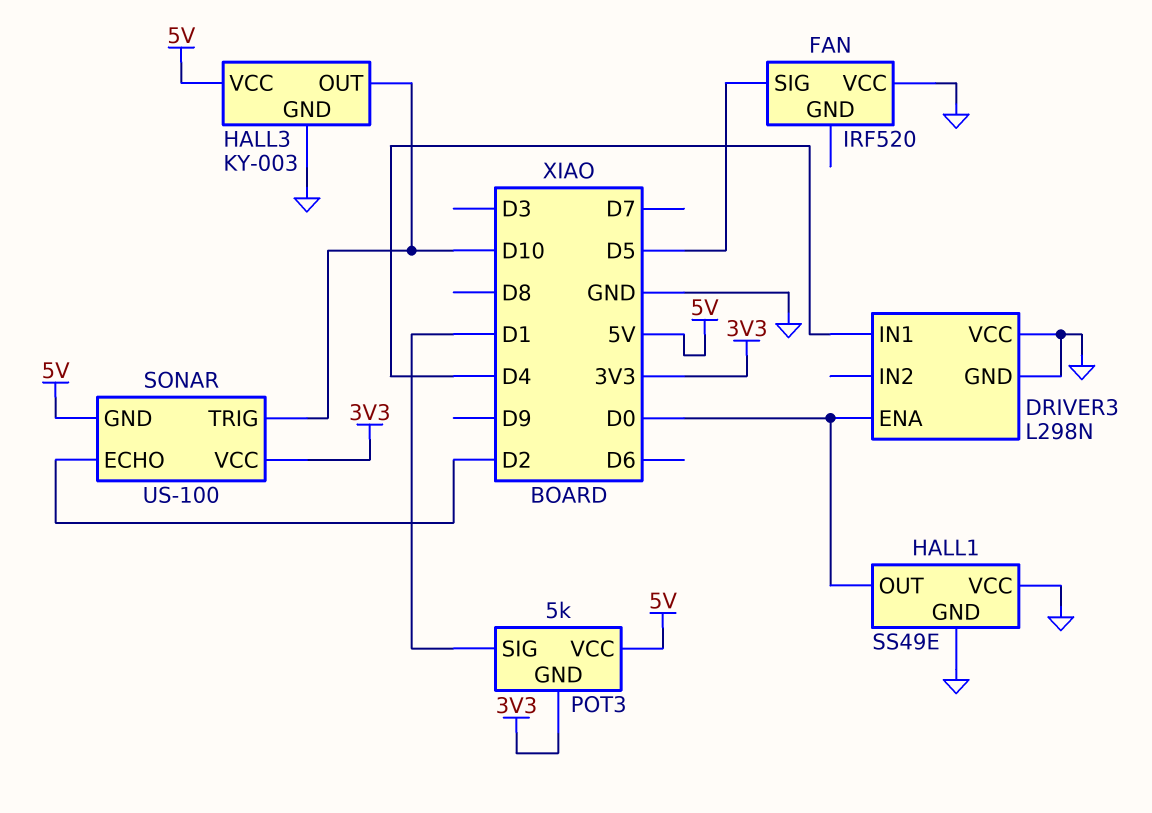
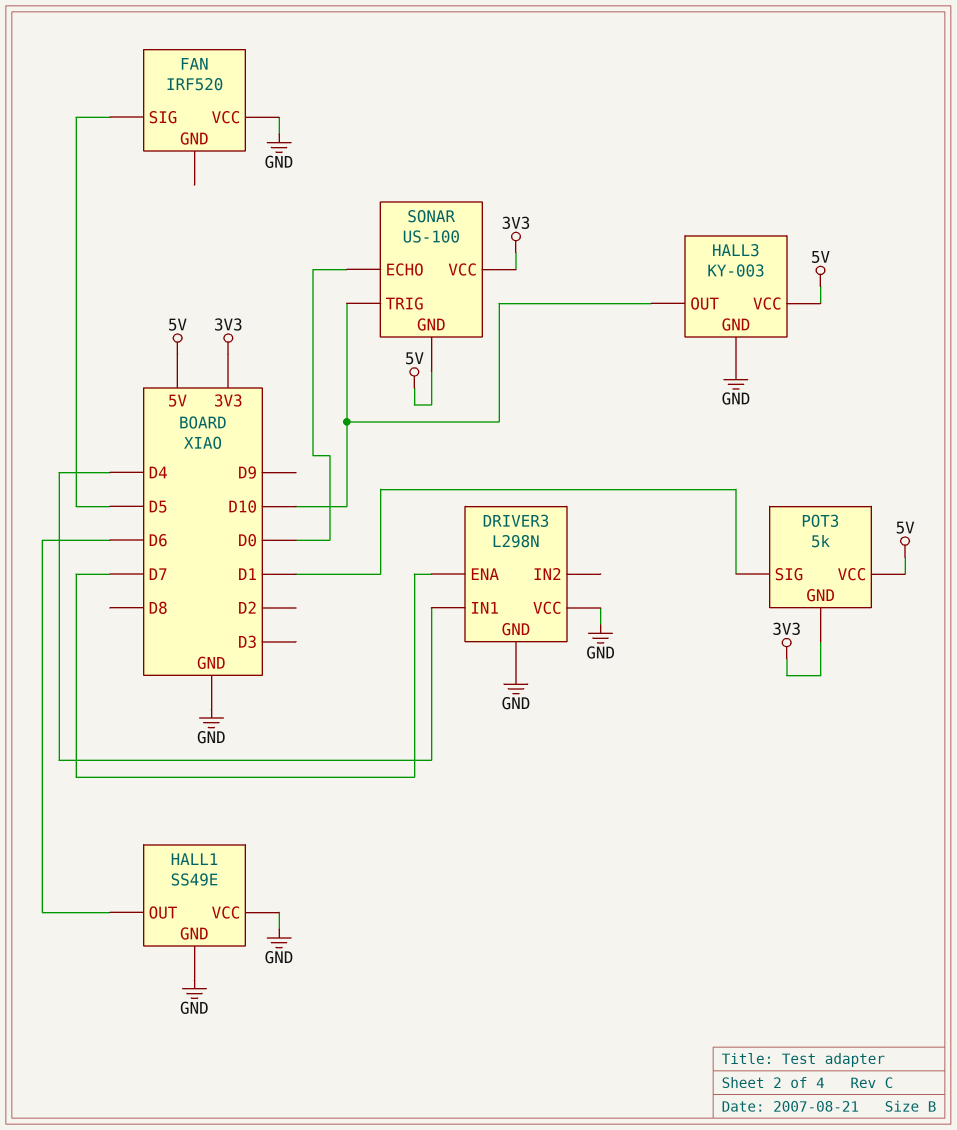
DRIVER3 pin ENA: D0 -> D7
HALL1 pin OUT: D0 -> D6
SONAR pin ECHO: D2 -> D0

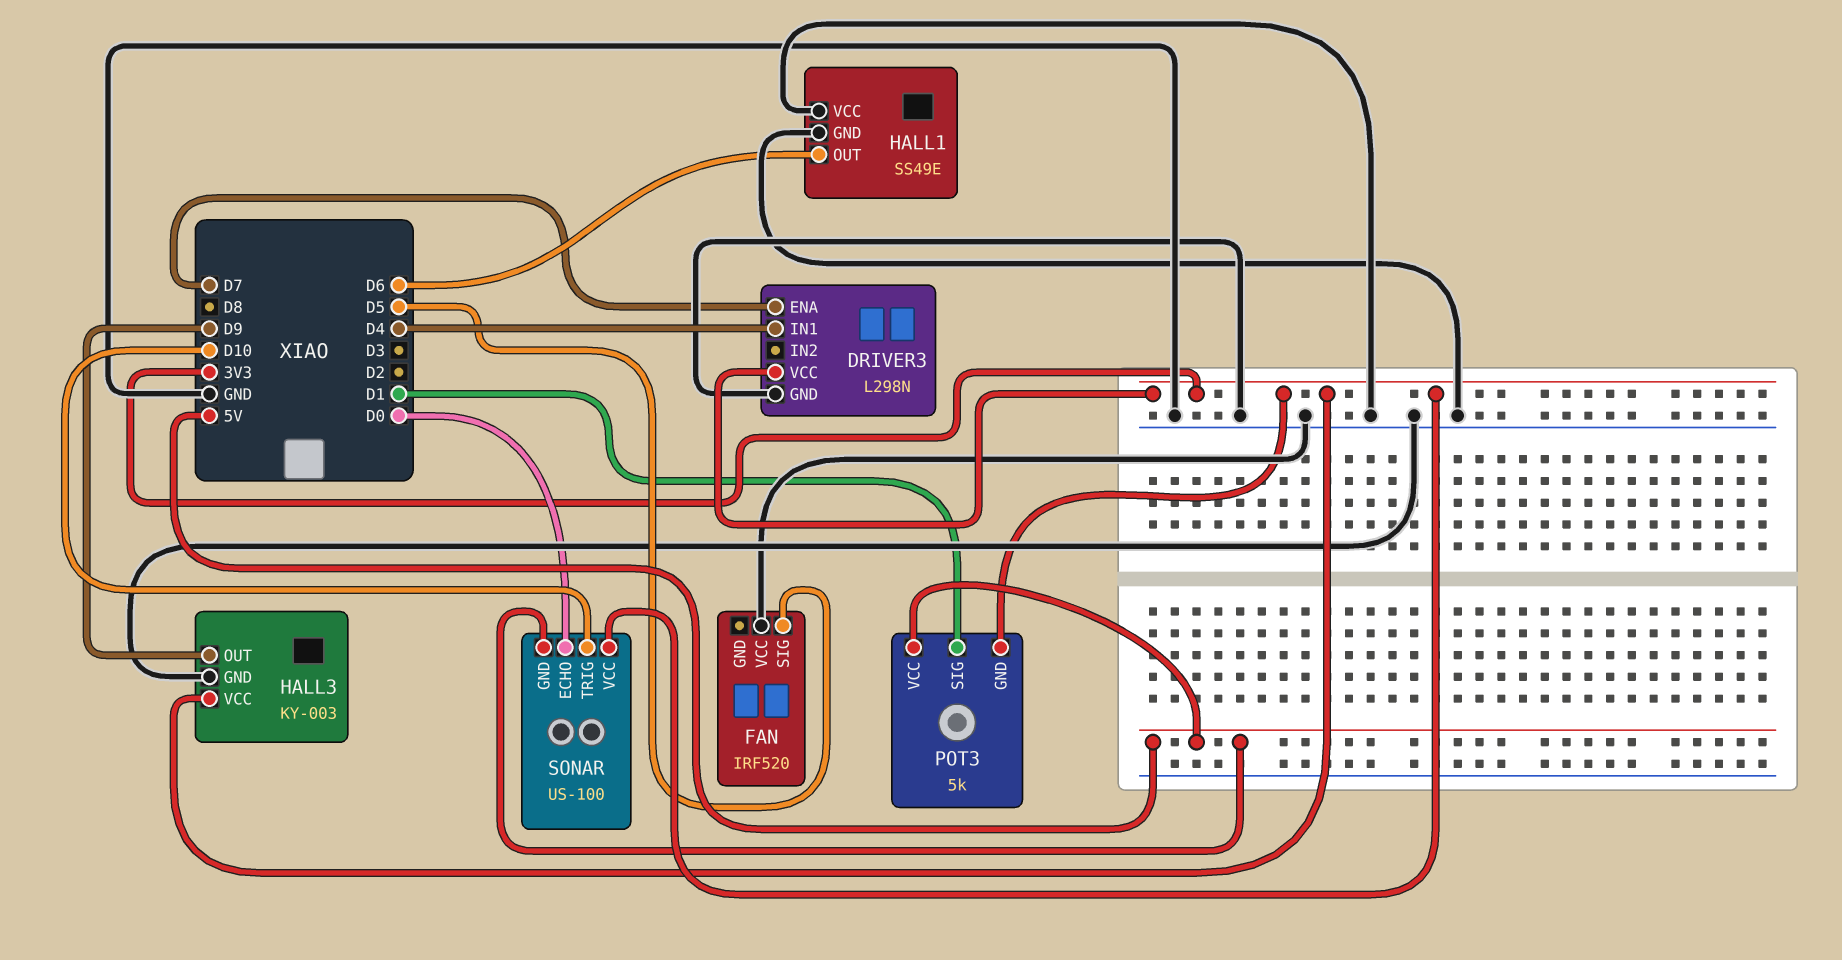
DRIVER3 pin VCC: GND -> 3V3
HALL3 pin OUT: D10 -> D9
HALL3 pin VCC: 5V -> 3V3

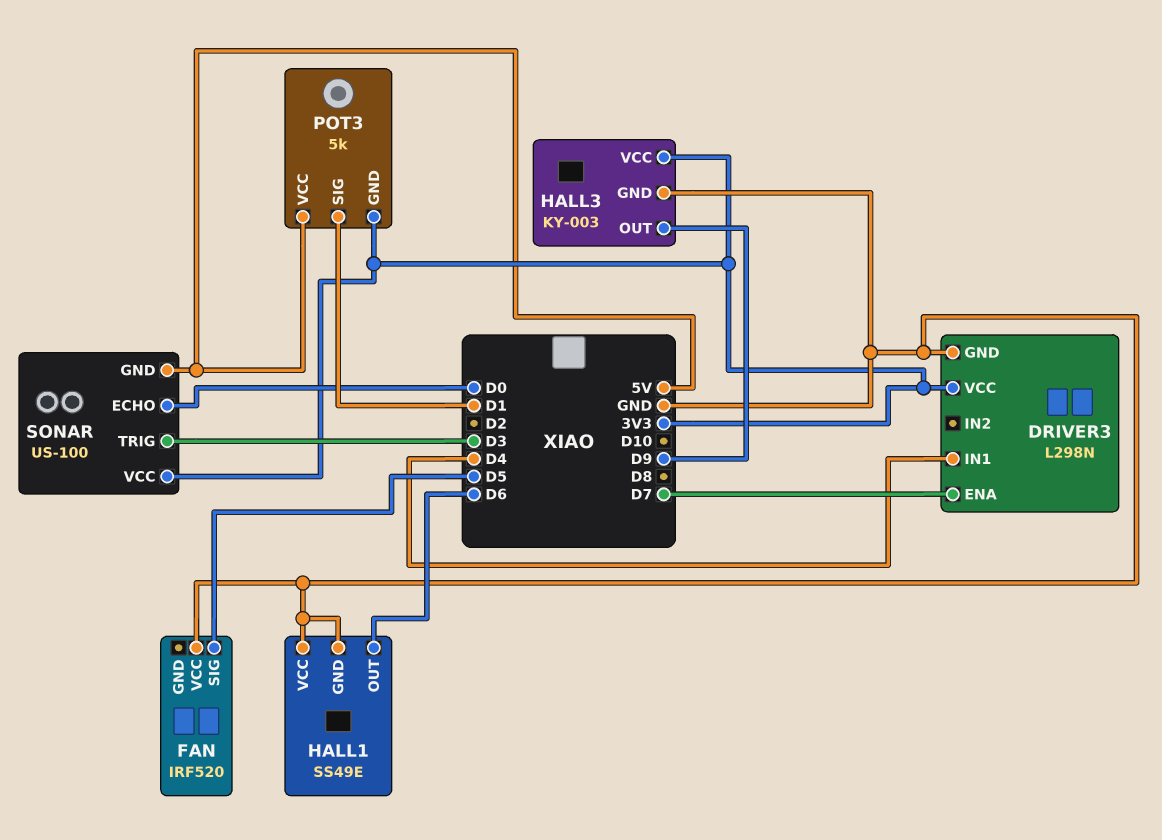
SONAR pin TRIG: D10 -> D3

